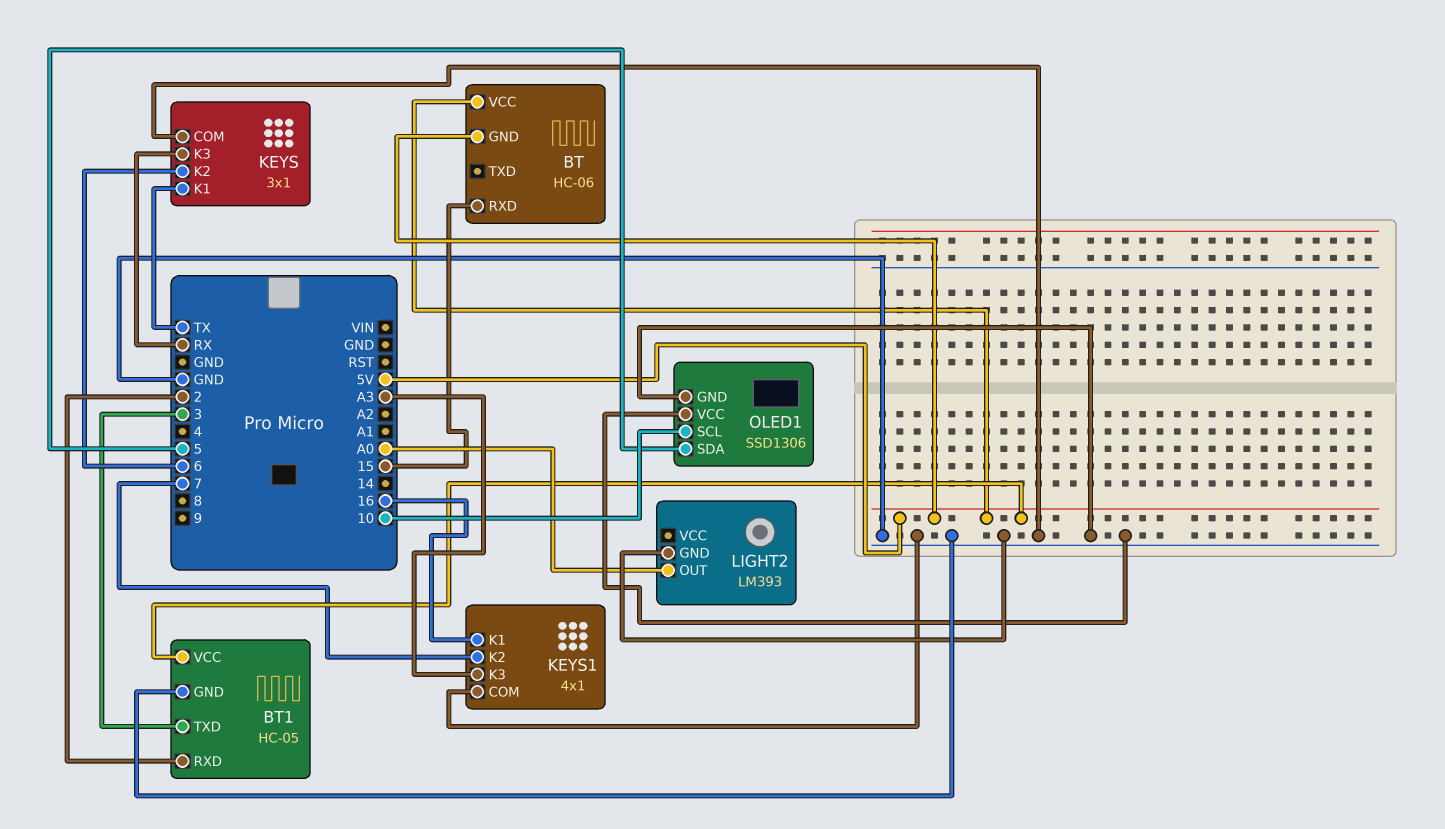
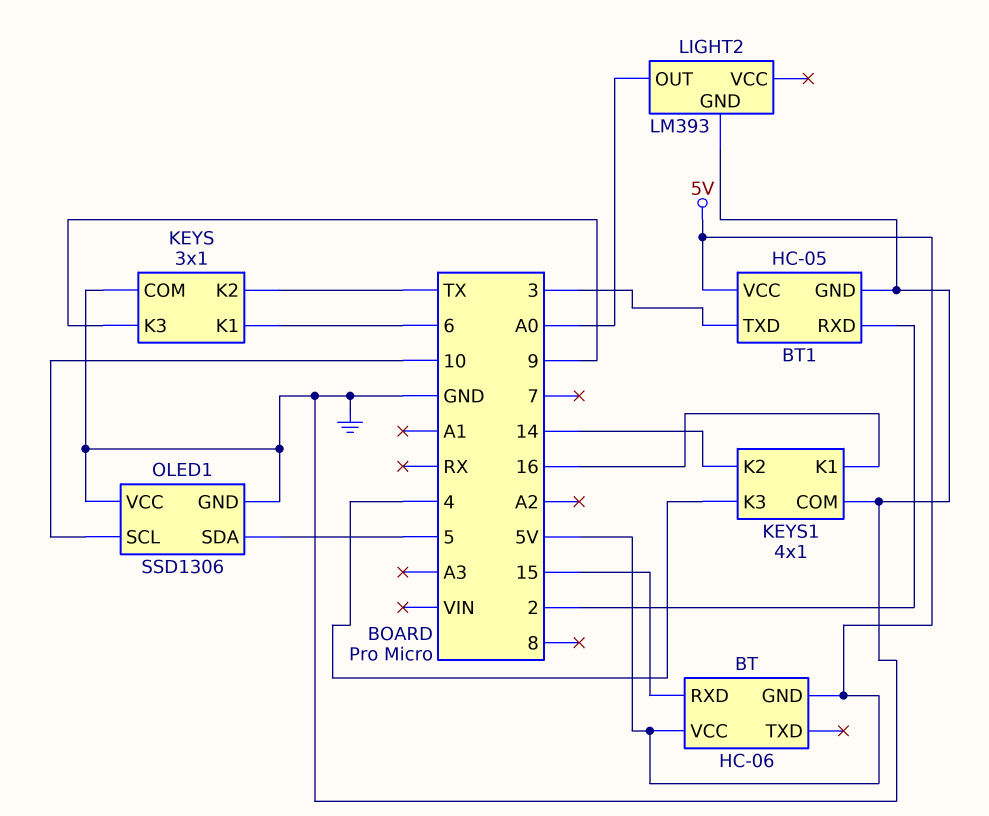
KEYS pin K1: TX -> 6
KEYS pin K2: 6 -> TX
KEYS pin K3: RX -> 9
KEYS1 pin K2: 7 -> 14
KEYS1 pin K3: A3 -> 4

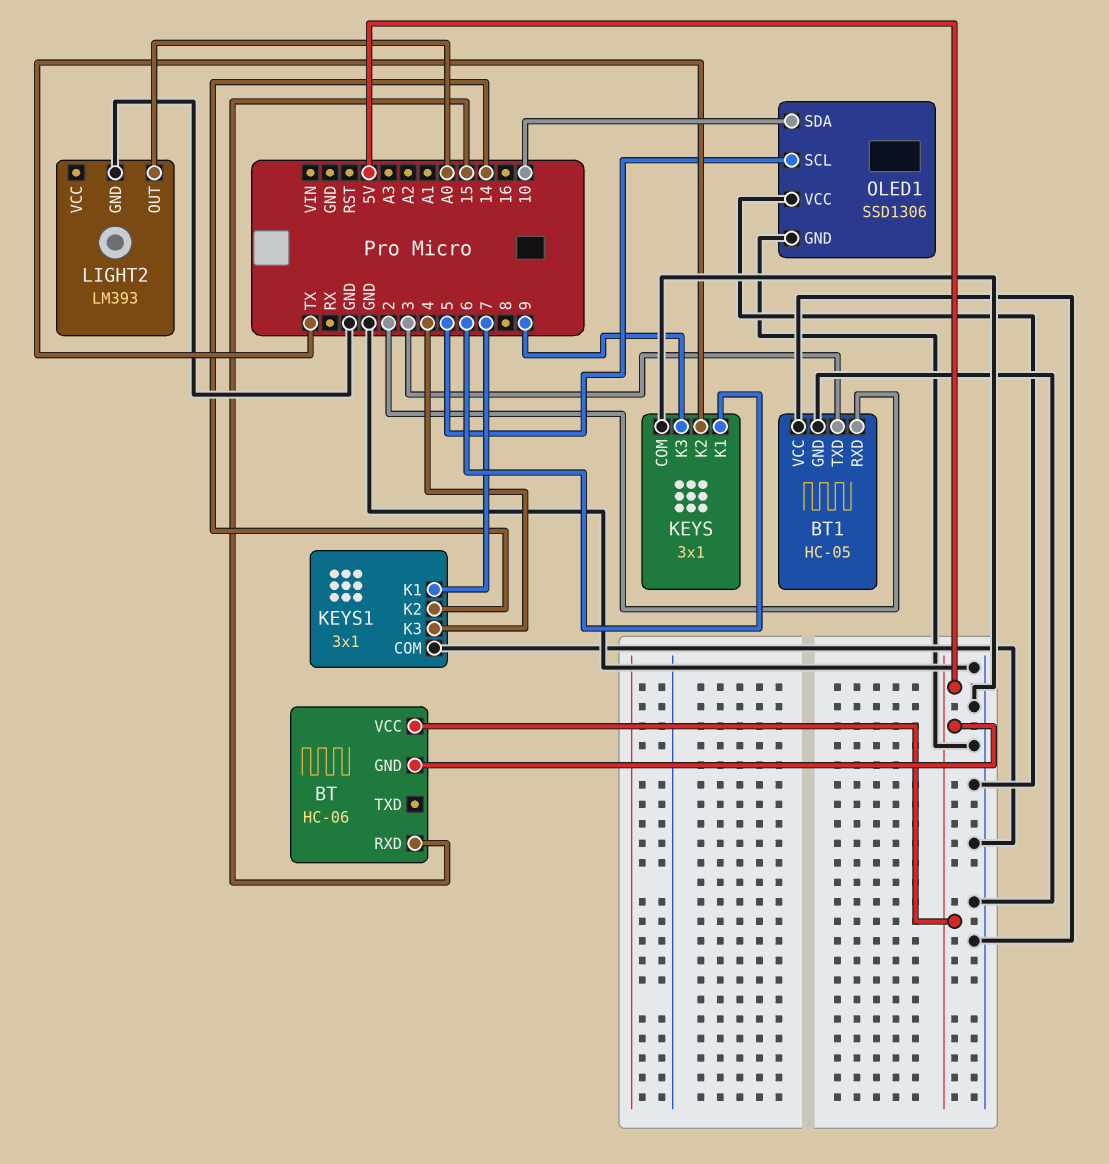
BT1 pin VCC: 5V -> GND
KEYS1: 4x1 -> 3x1
KEYS1 pin K1: 16 -> 7
OLED1 pin SCL: 10 -> 5
OLED1 pin SDA: 5 -> 10

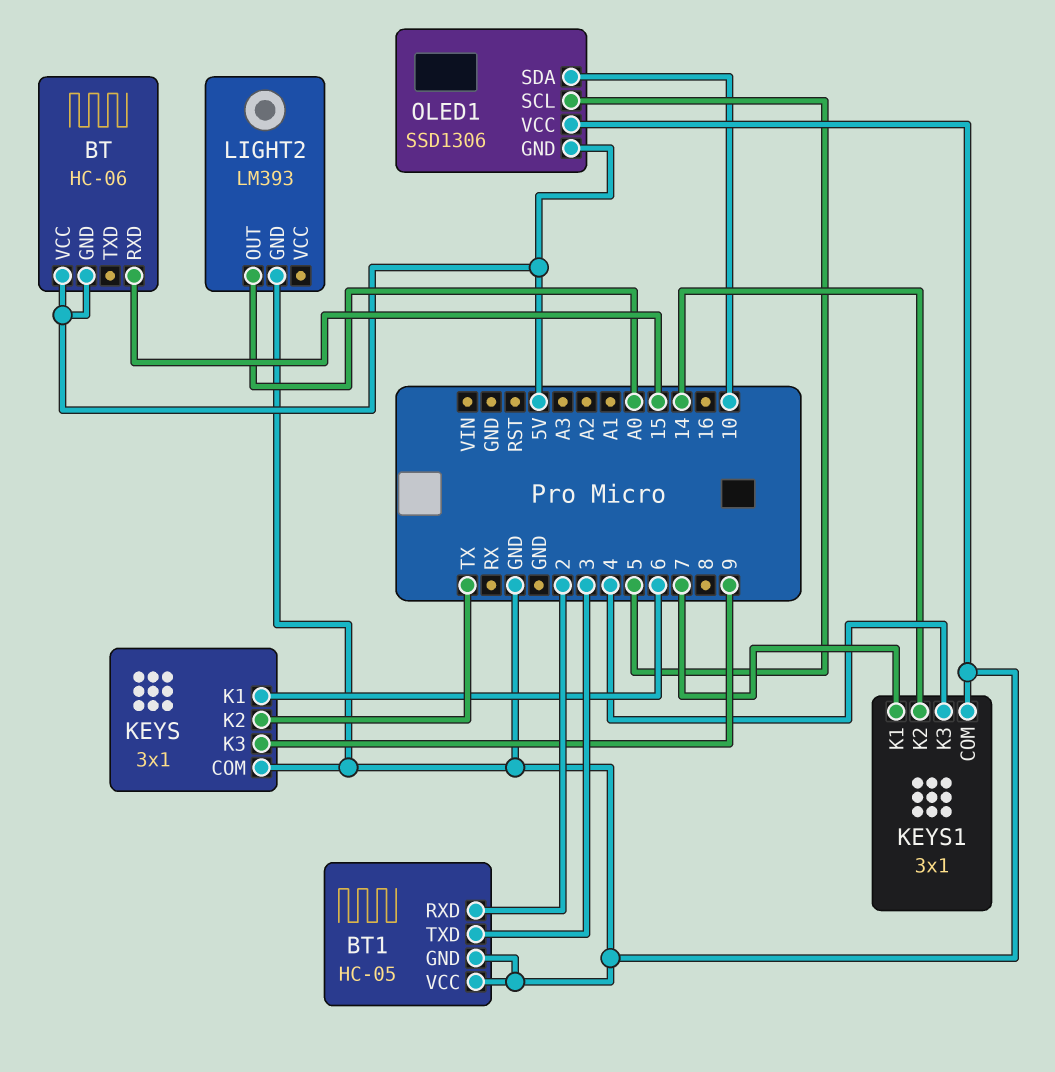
OLED1 pin GND: GND -> 5V

